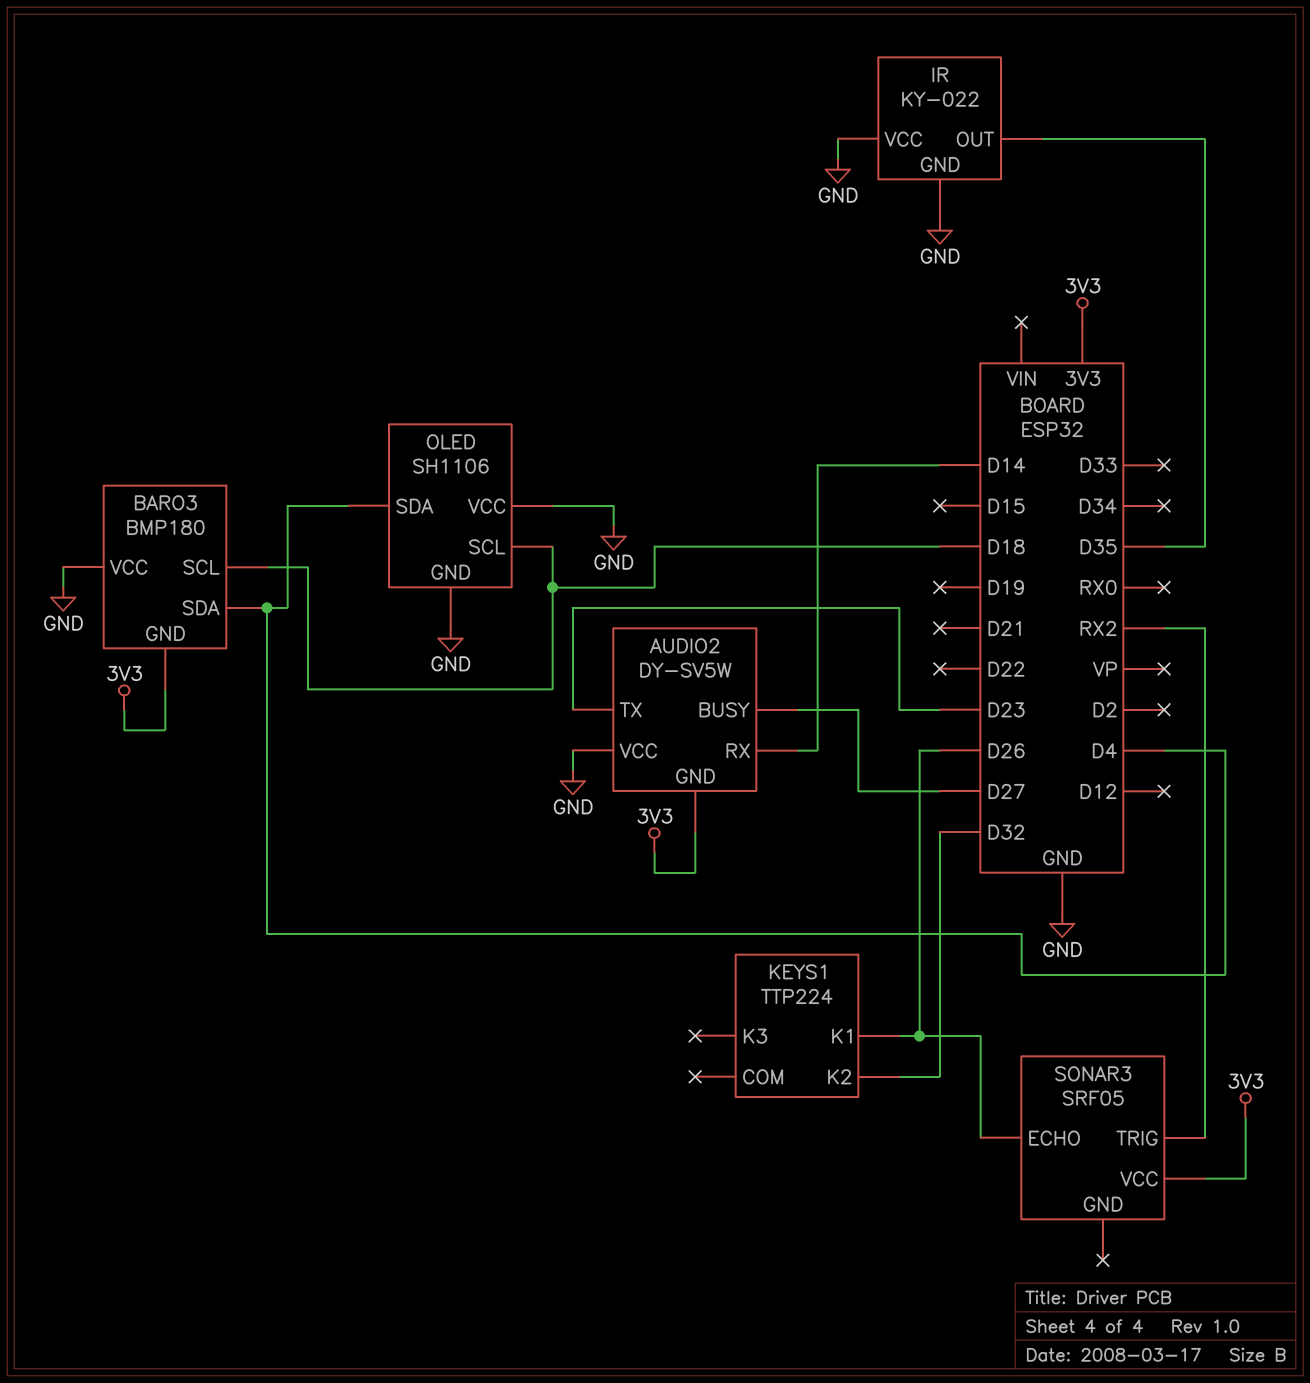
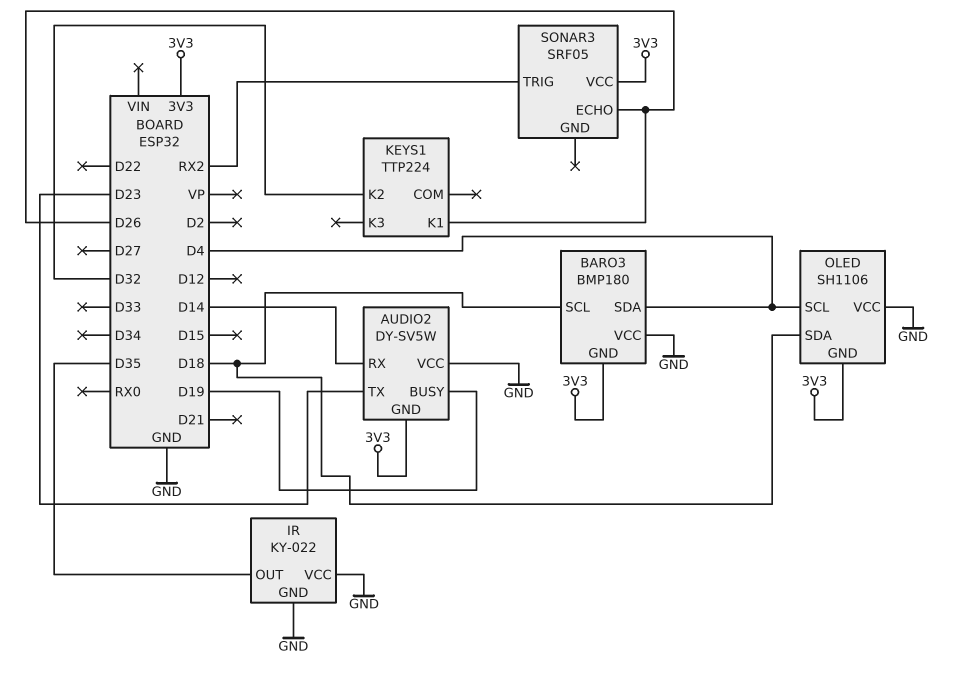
AUDIO2 pin BUSY: D27 -> D19
OLED pin GND: GND -> 3V3
OLED pin SCL: D18 -> D4
OLED pin SDA: D4 -> D18

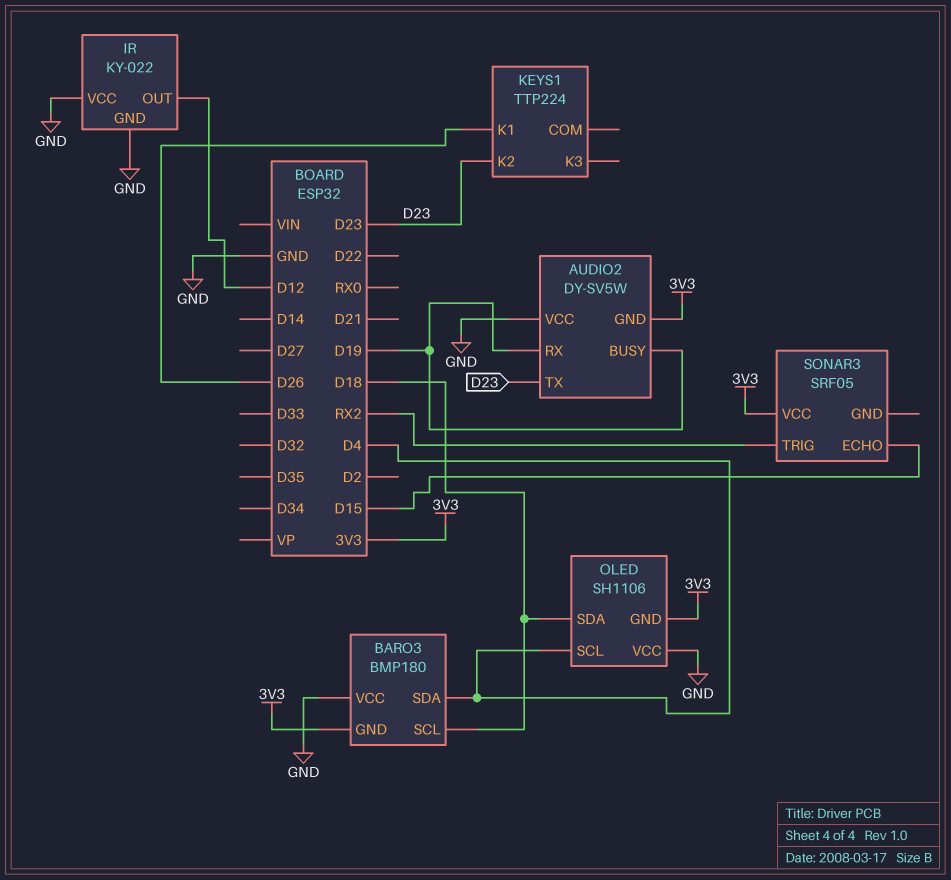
AUDIO2 pin RX: D14 -> D19
IR pin OUT: D35 -> D12
KEYS1 pin K2: D32 -> D23
SONAR3 pin ECHO: D26 -> D15

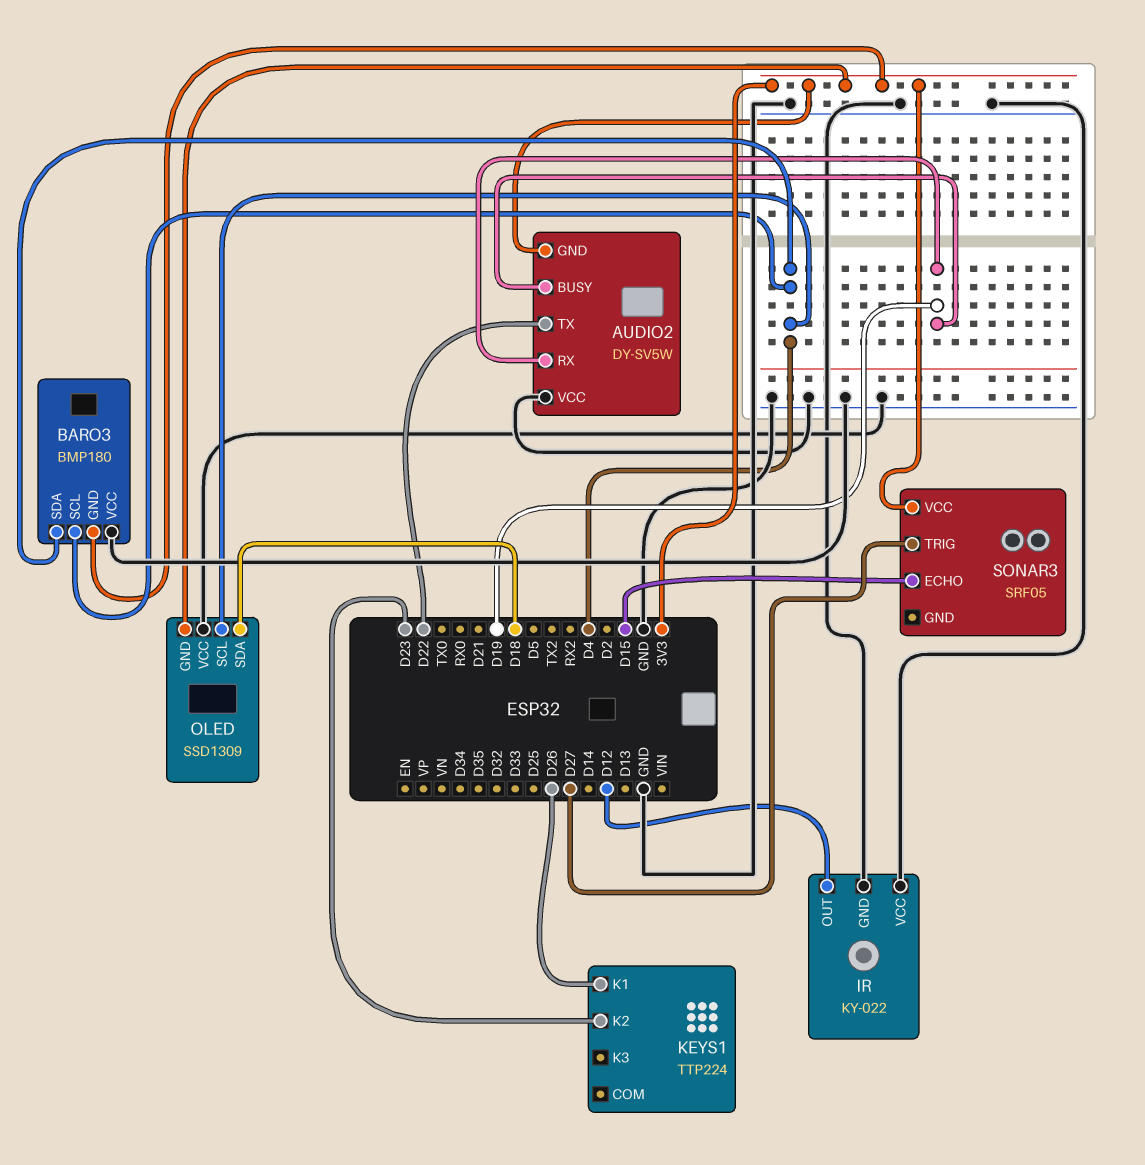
AUDIO2 pin TX: D23 -> D22
BARO3 pin SCL: D18 -> D4
OLED: SH1106 -> SSD1309
SONAR3 pin TRIG: RX2 -> D27

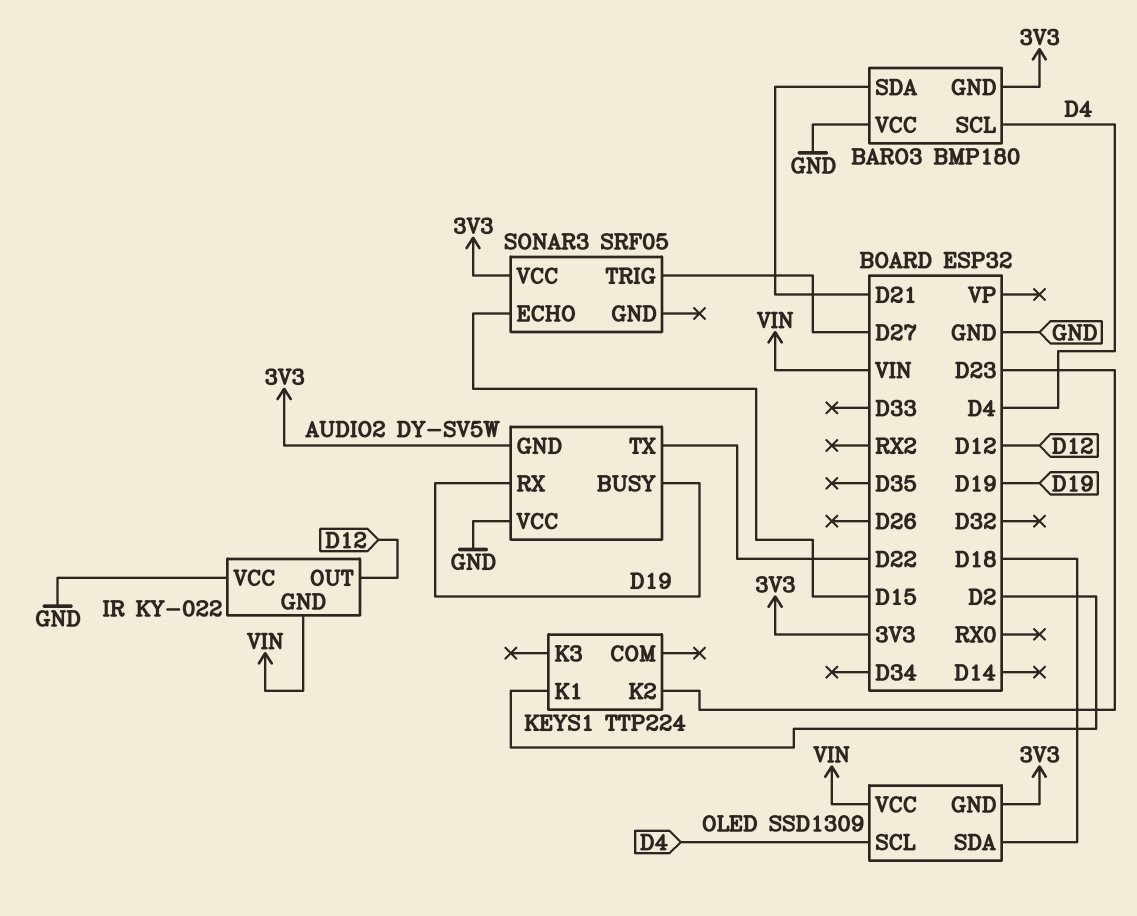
BARO3 pin SDA: D4 -> D21
IR pin GND: GND -> VIN
KEYS1 pin K1: D26 -> D2
OLED pin VCC: GND -> VIN

